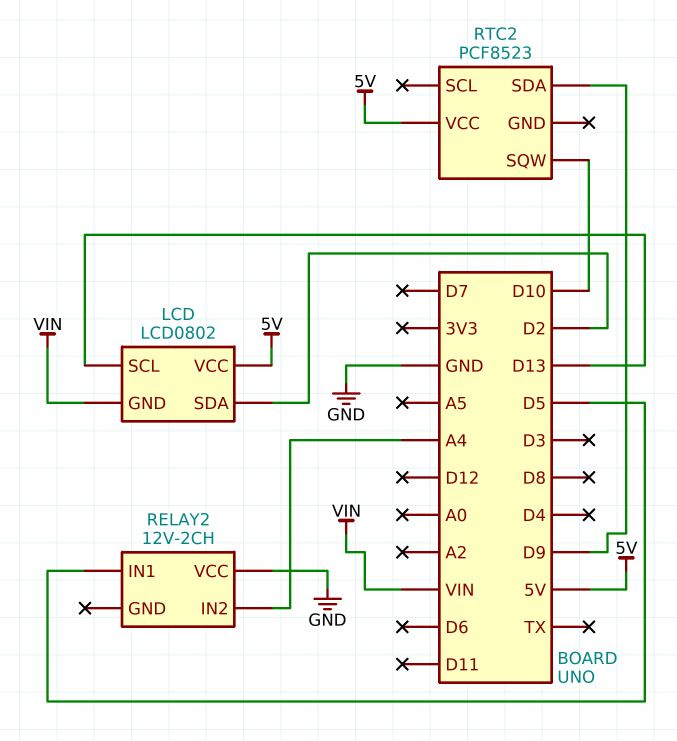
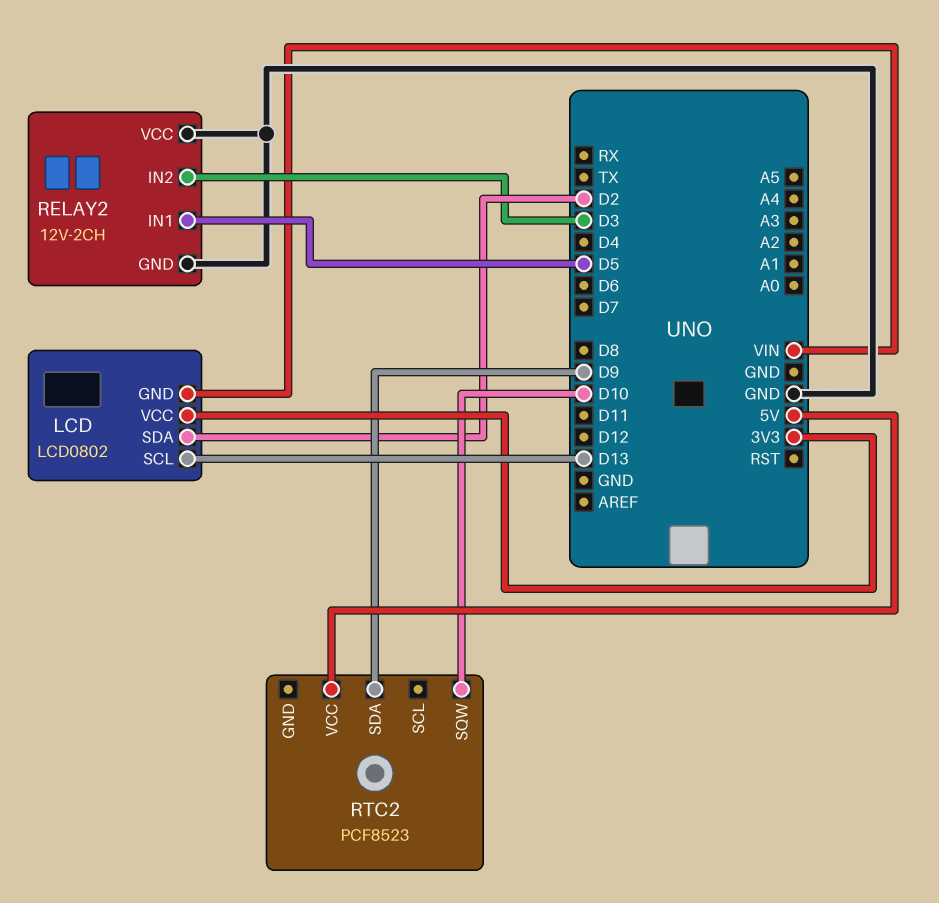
LCD pin VCC: 5V -> 3V3
RELAY2 pin GND: none -> GND
RELAY2 pin IN2: A4 -> D3

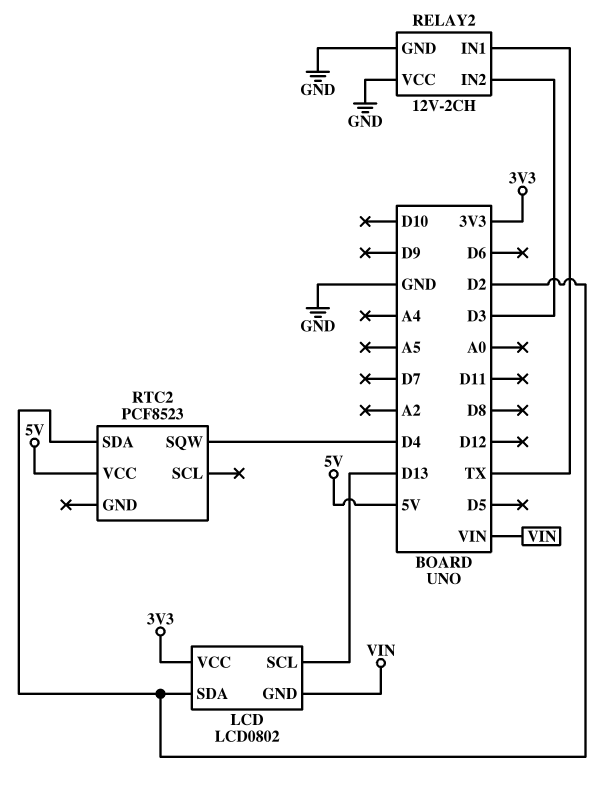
RELAY2 pin IN1: D5 -> TX
RTC2 pin SDA: D9 -> D2
RTC2 pin SQW: D10 -> D4

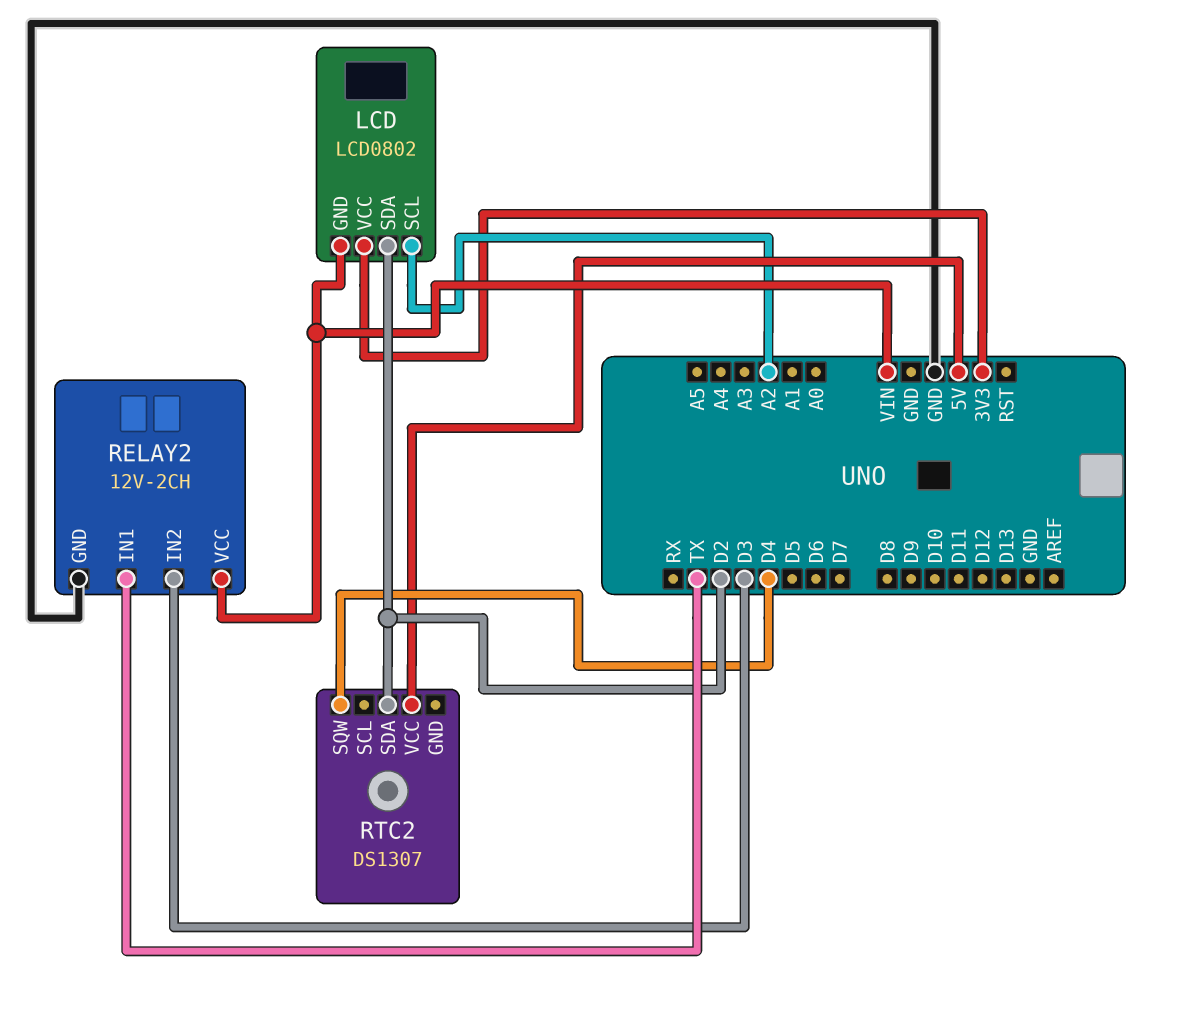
LCD pin SCL: D13 -> A2
RELAY2 pin VCC: GND -> VIN
RTC2: PCF8523 -> DS1307

